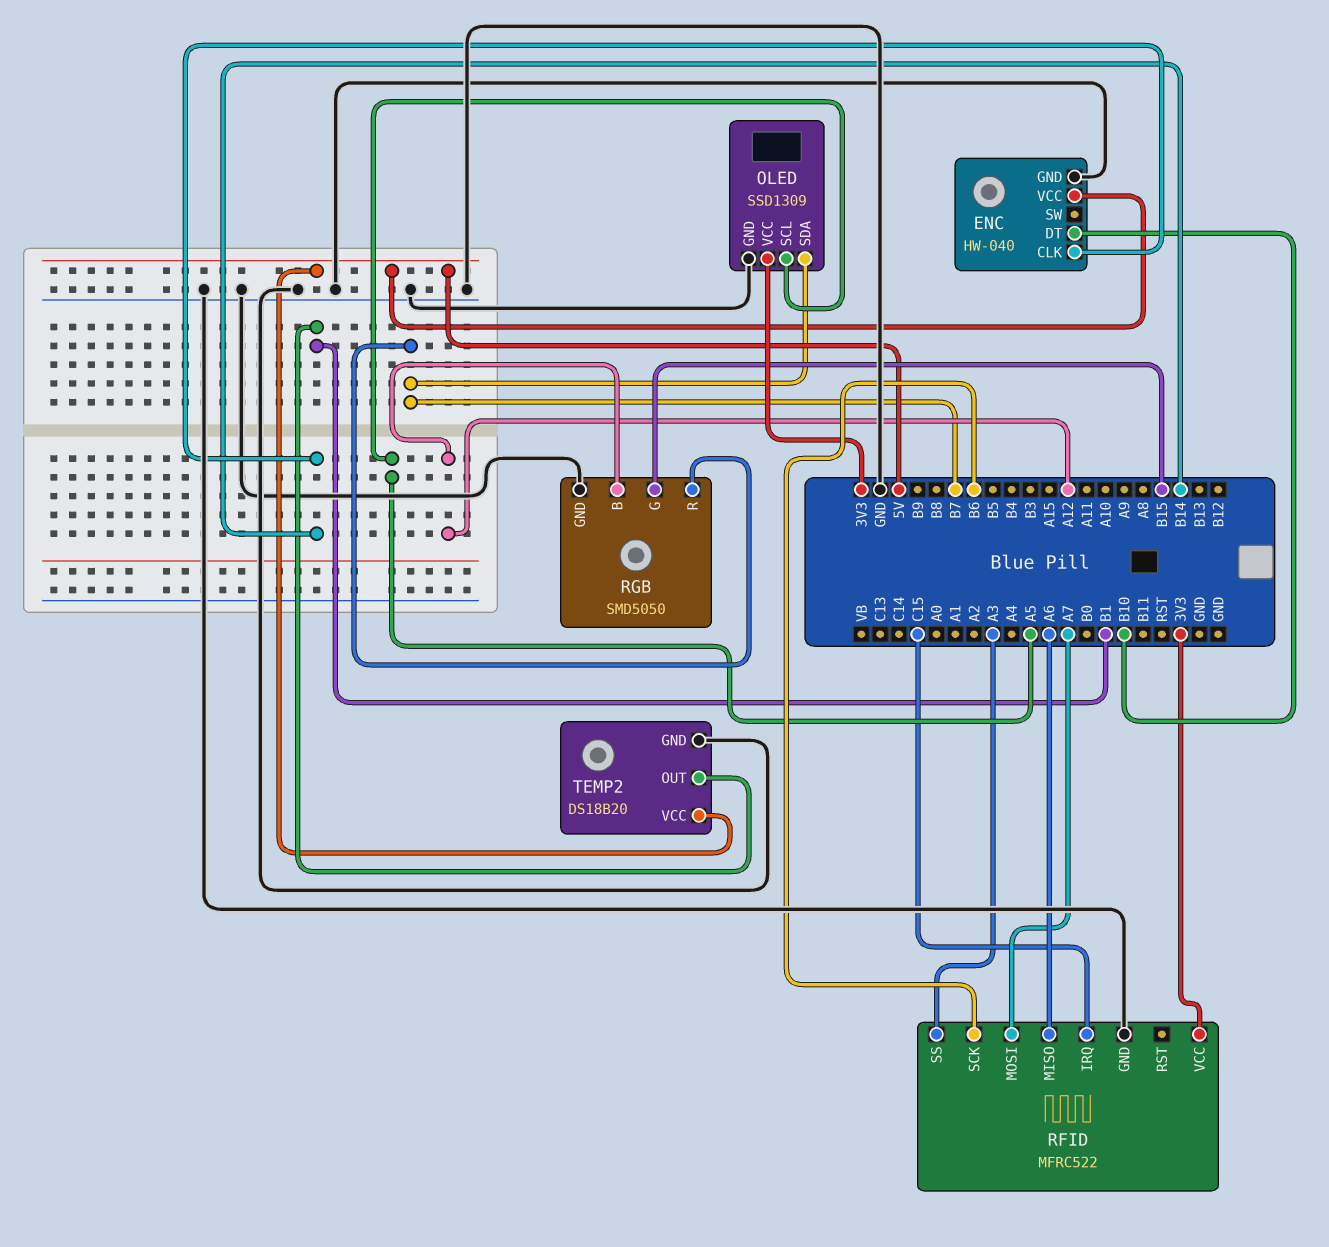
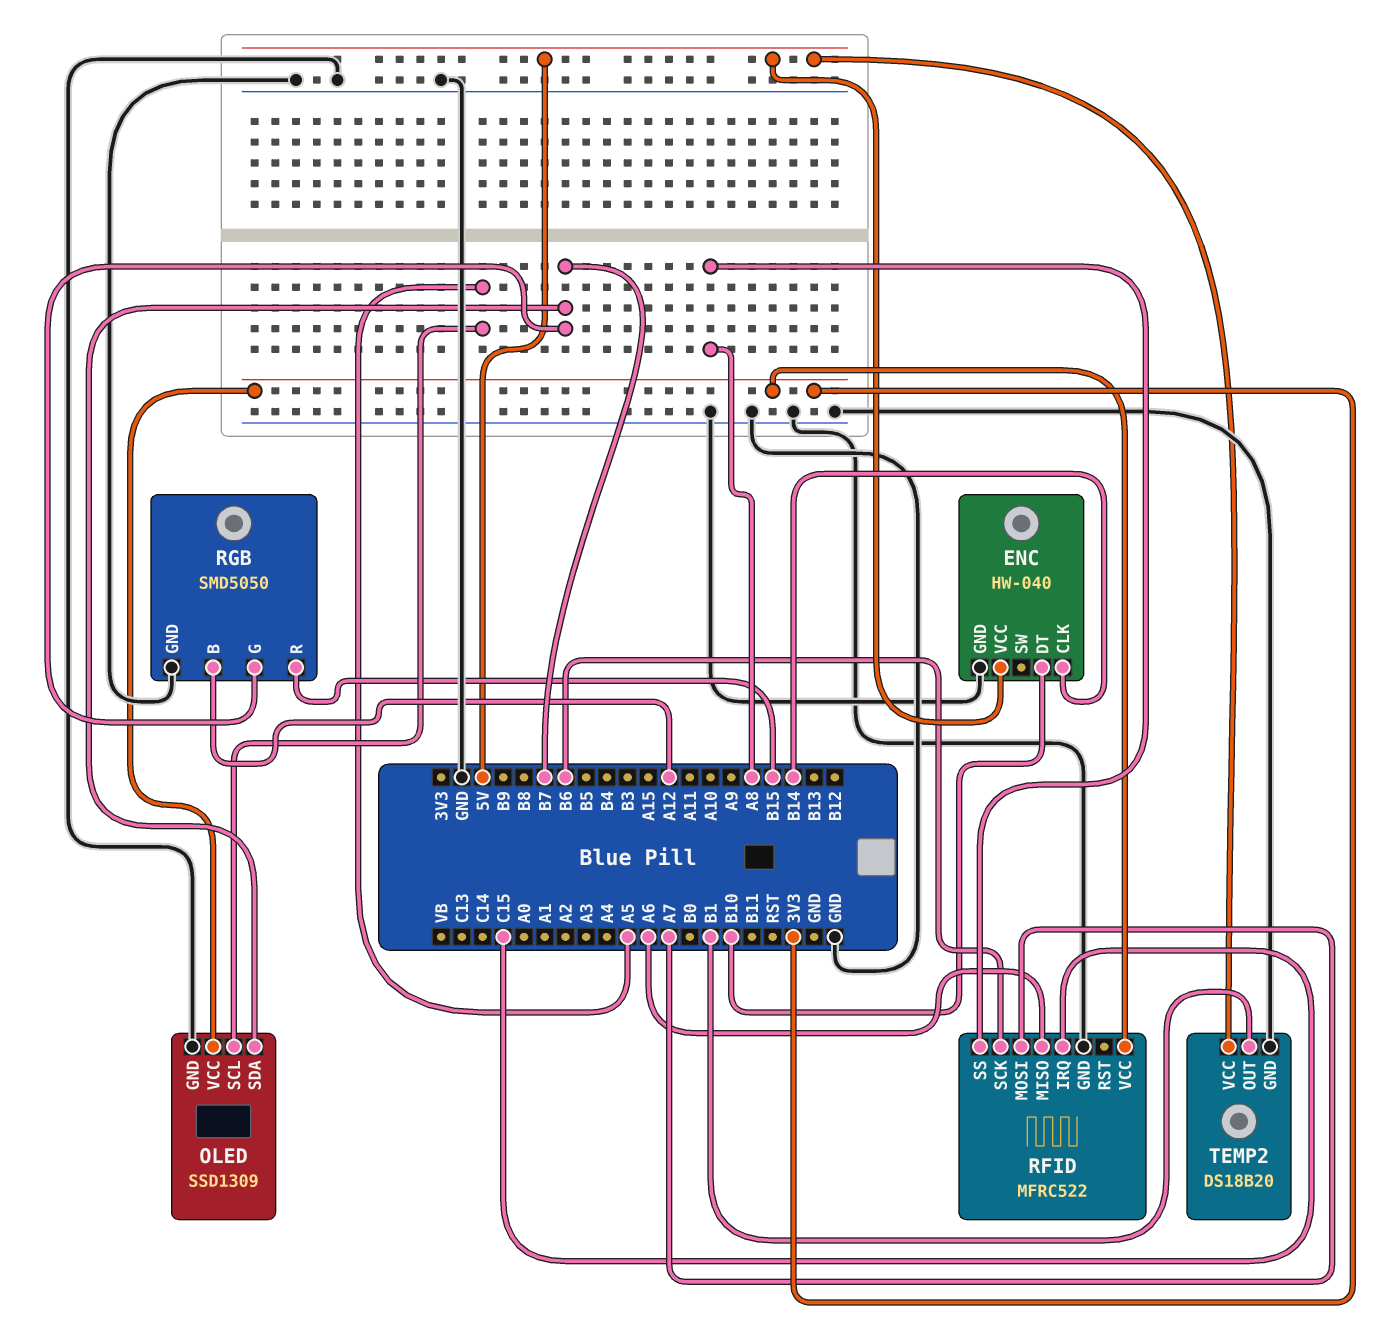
RFID pin SS: A3 -> A8
RGB pin G: B15 -> B7
RGB pin R: B7 -> B15

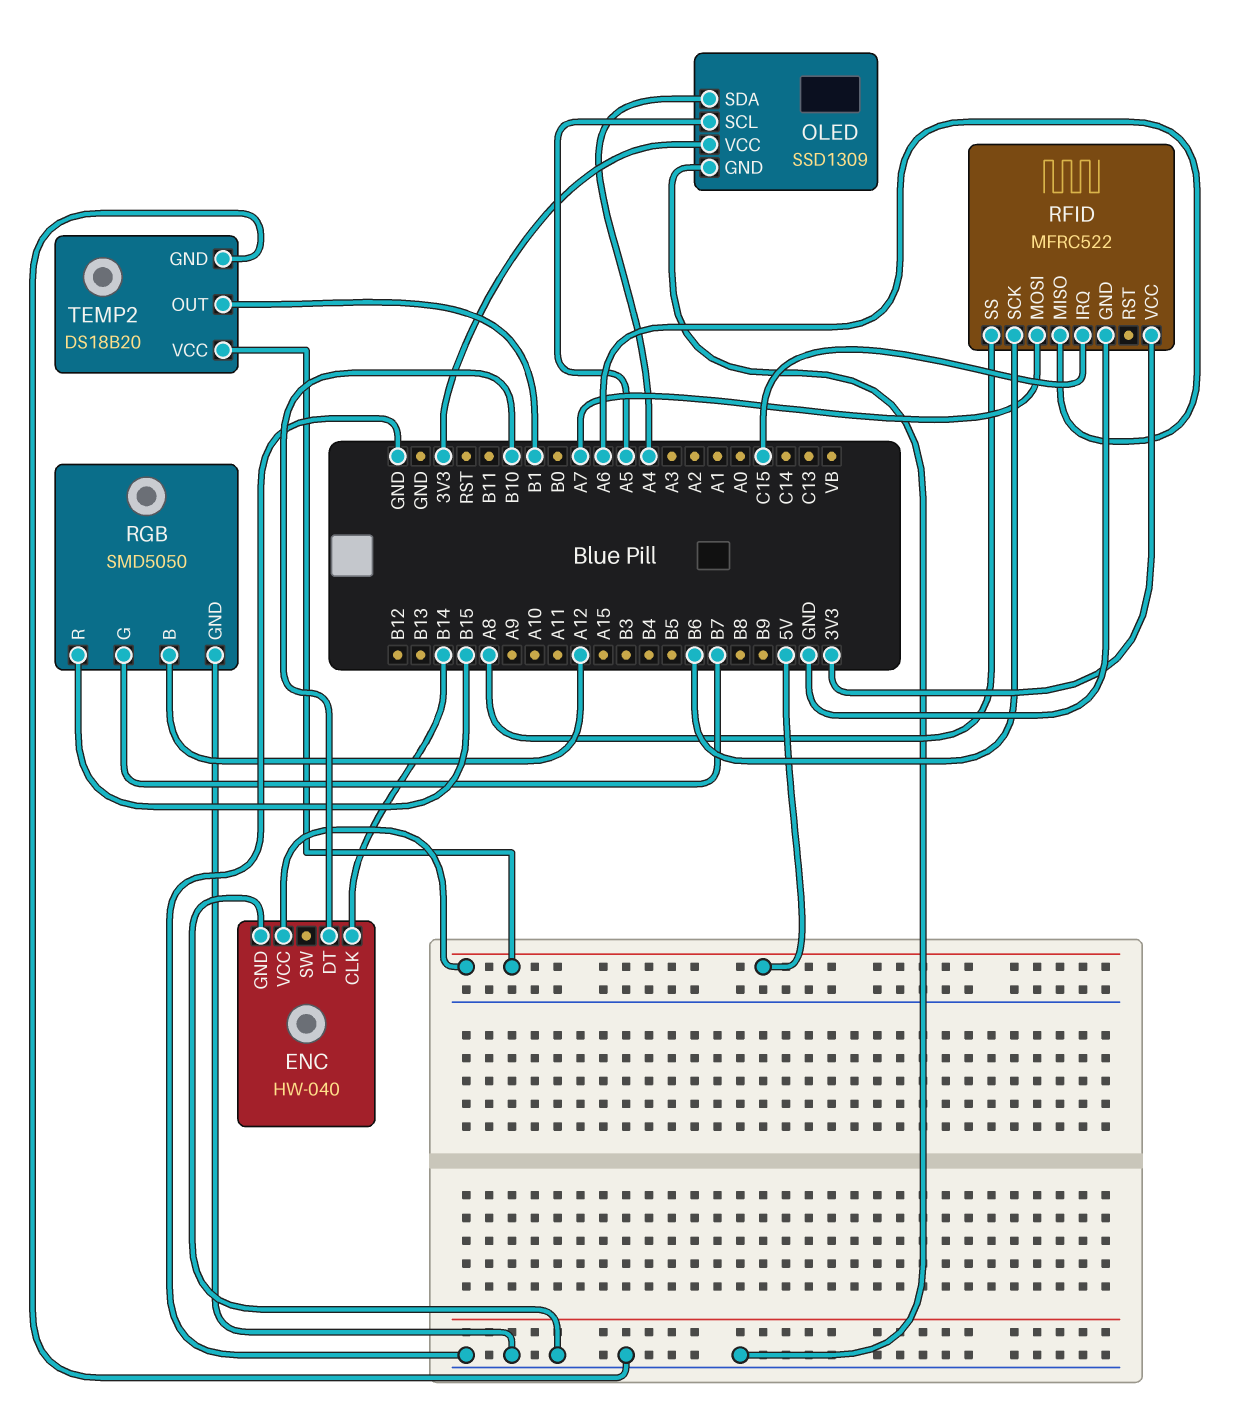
OLED pin SDA: B7 -> A4

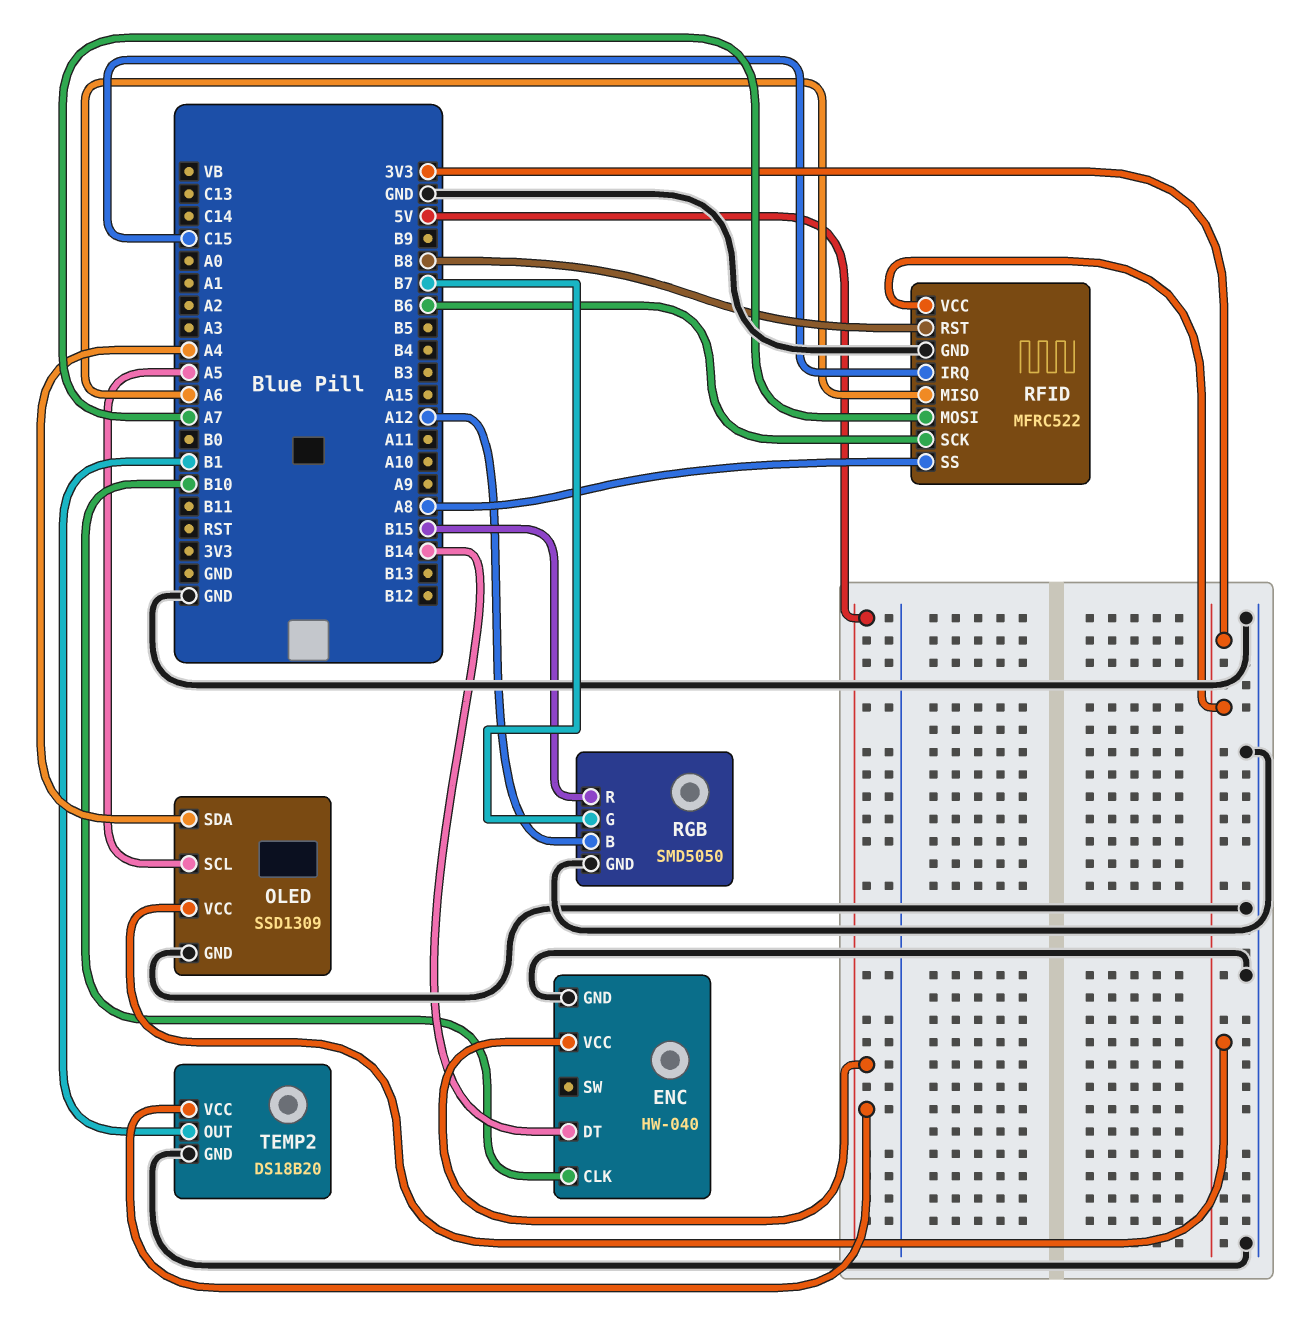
ENC pin CLK: B14 -> B10
ENC pin DT: B10 -> B14
RFID pin RST: none -> B8

